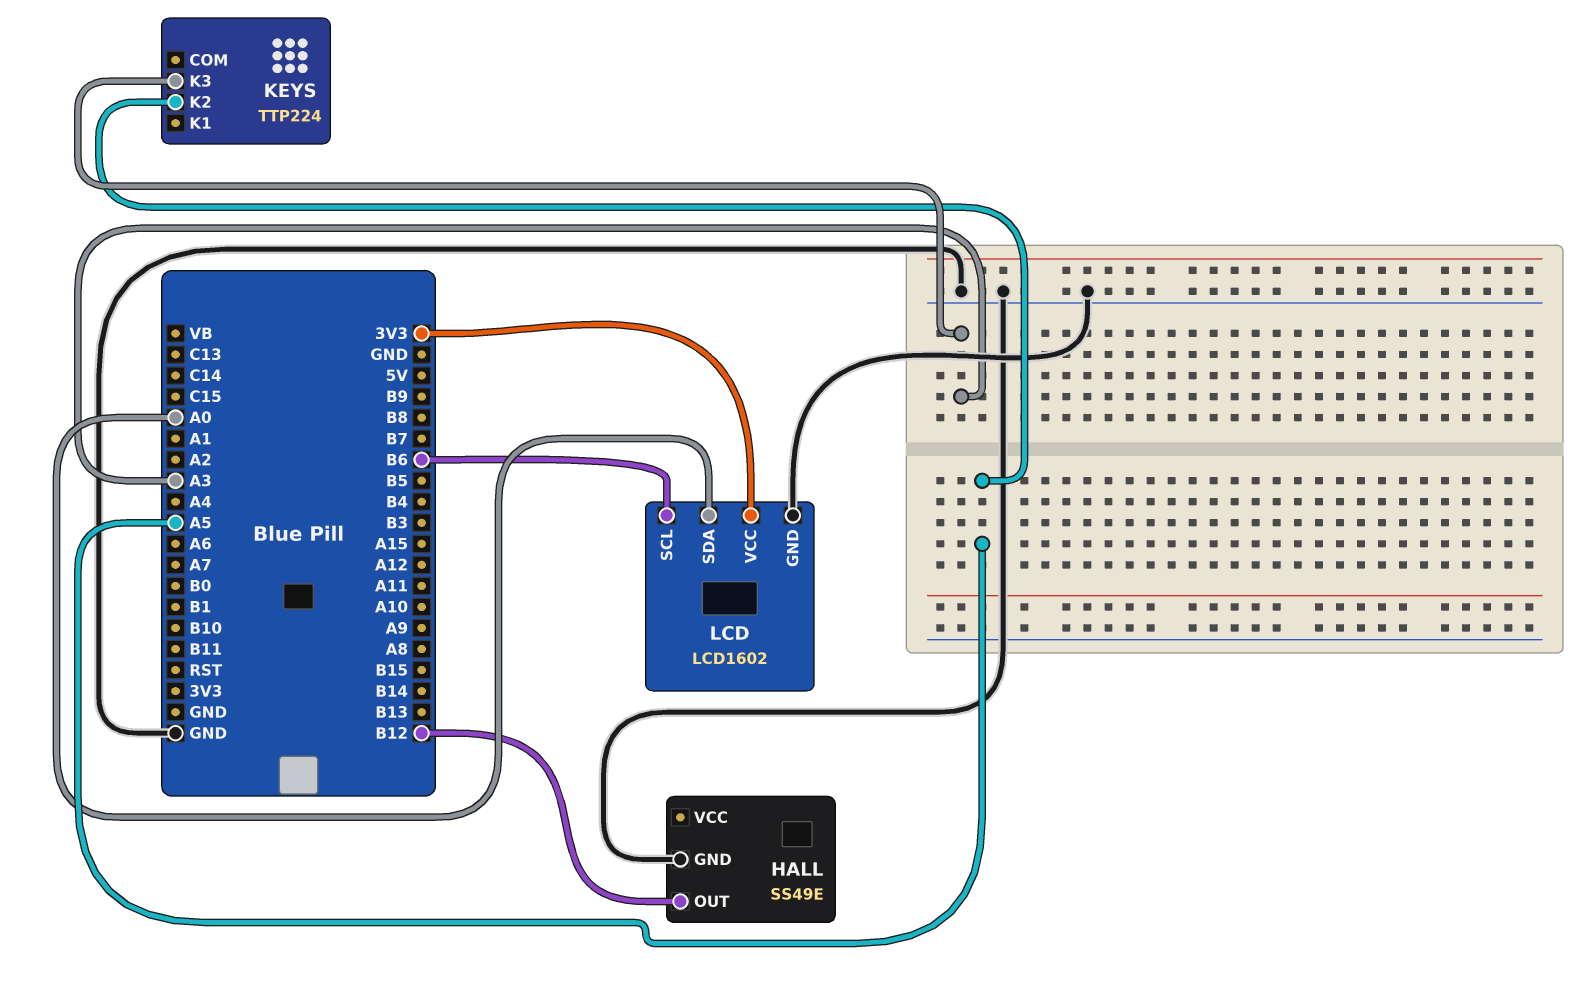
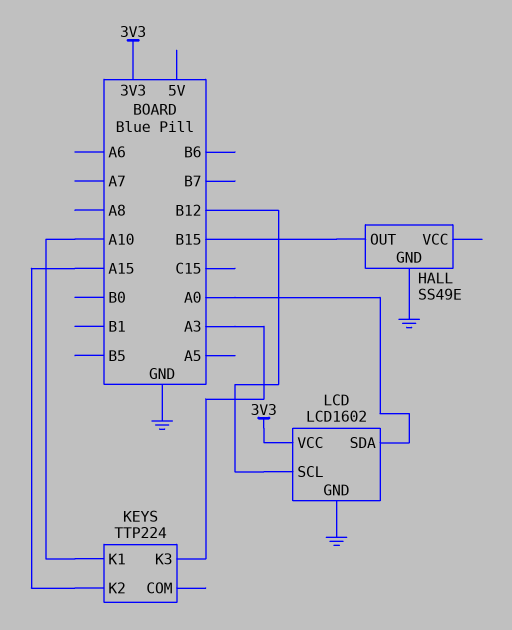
HALL pin OUT: B12 -> B15
KEYS pin K1: none -> A10
KEYS pin K2: A5 -> A15
LCD pin SCL: B6 -> B12

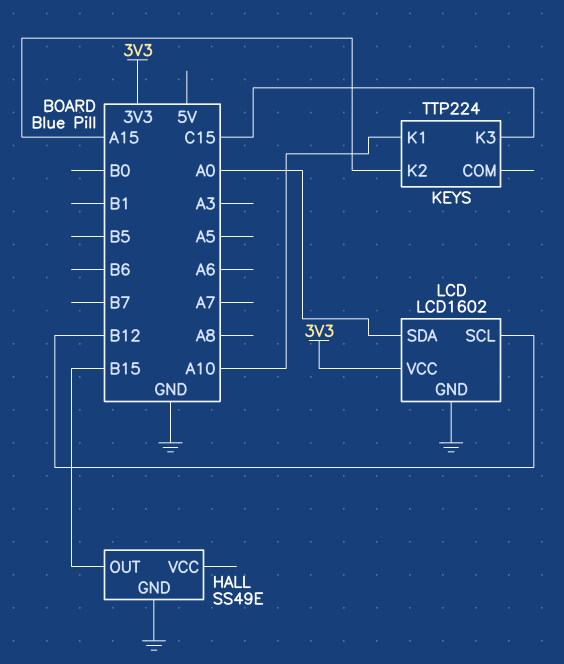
KEYS pin K3: A3 -> C15

